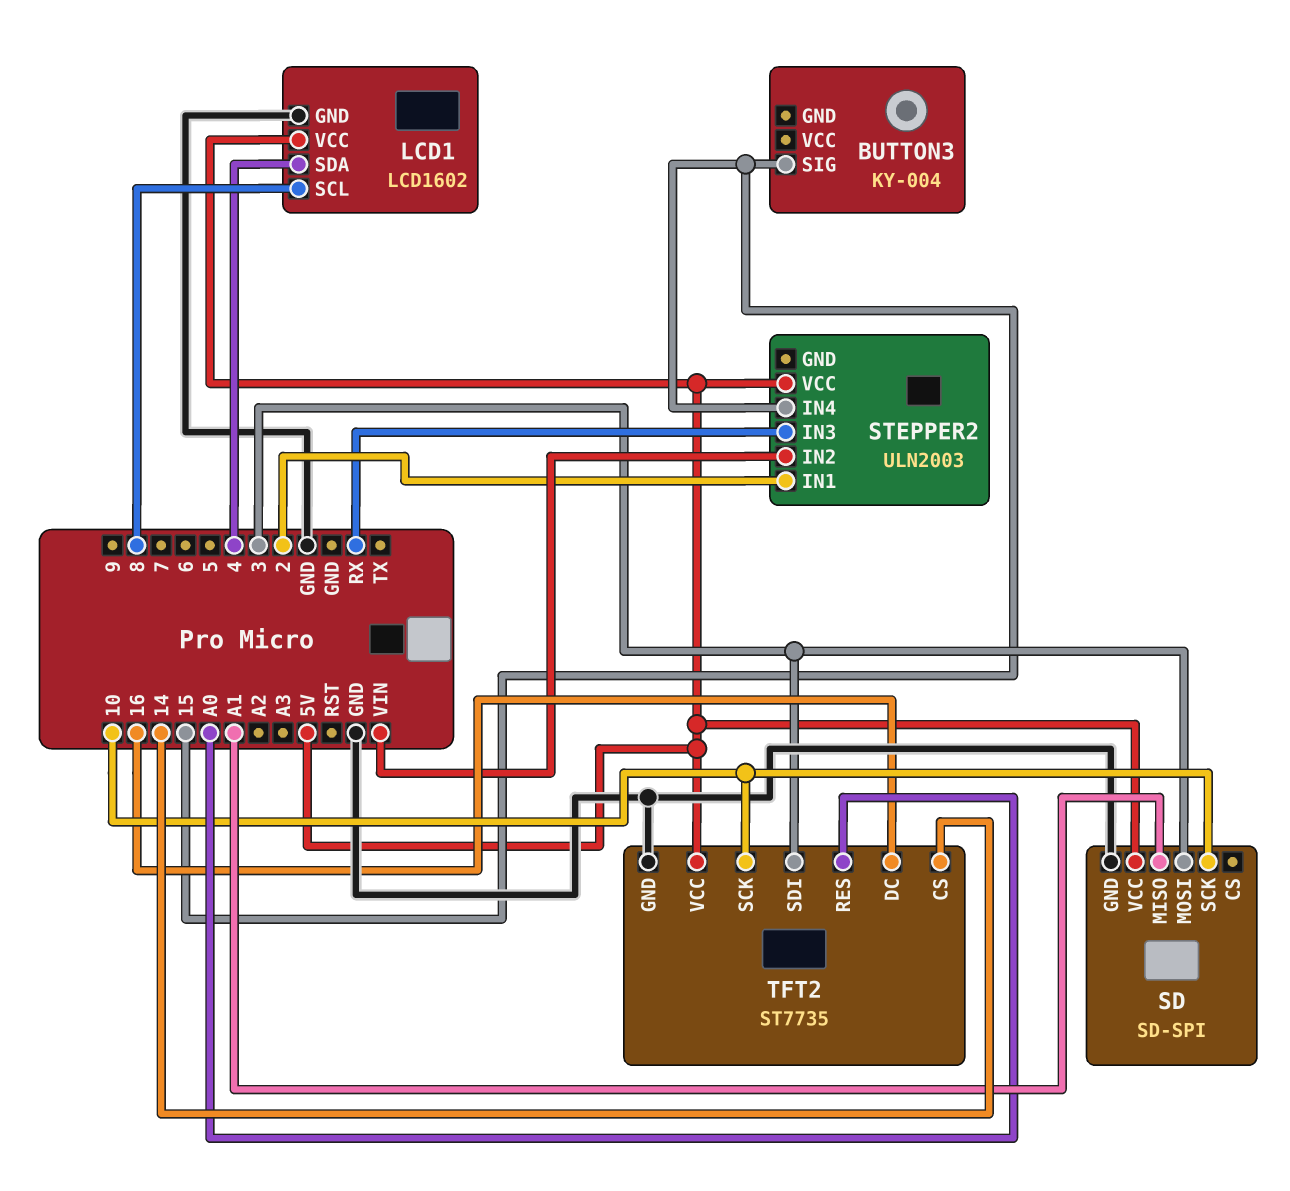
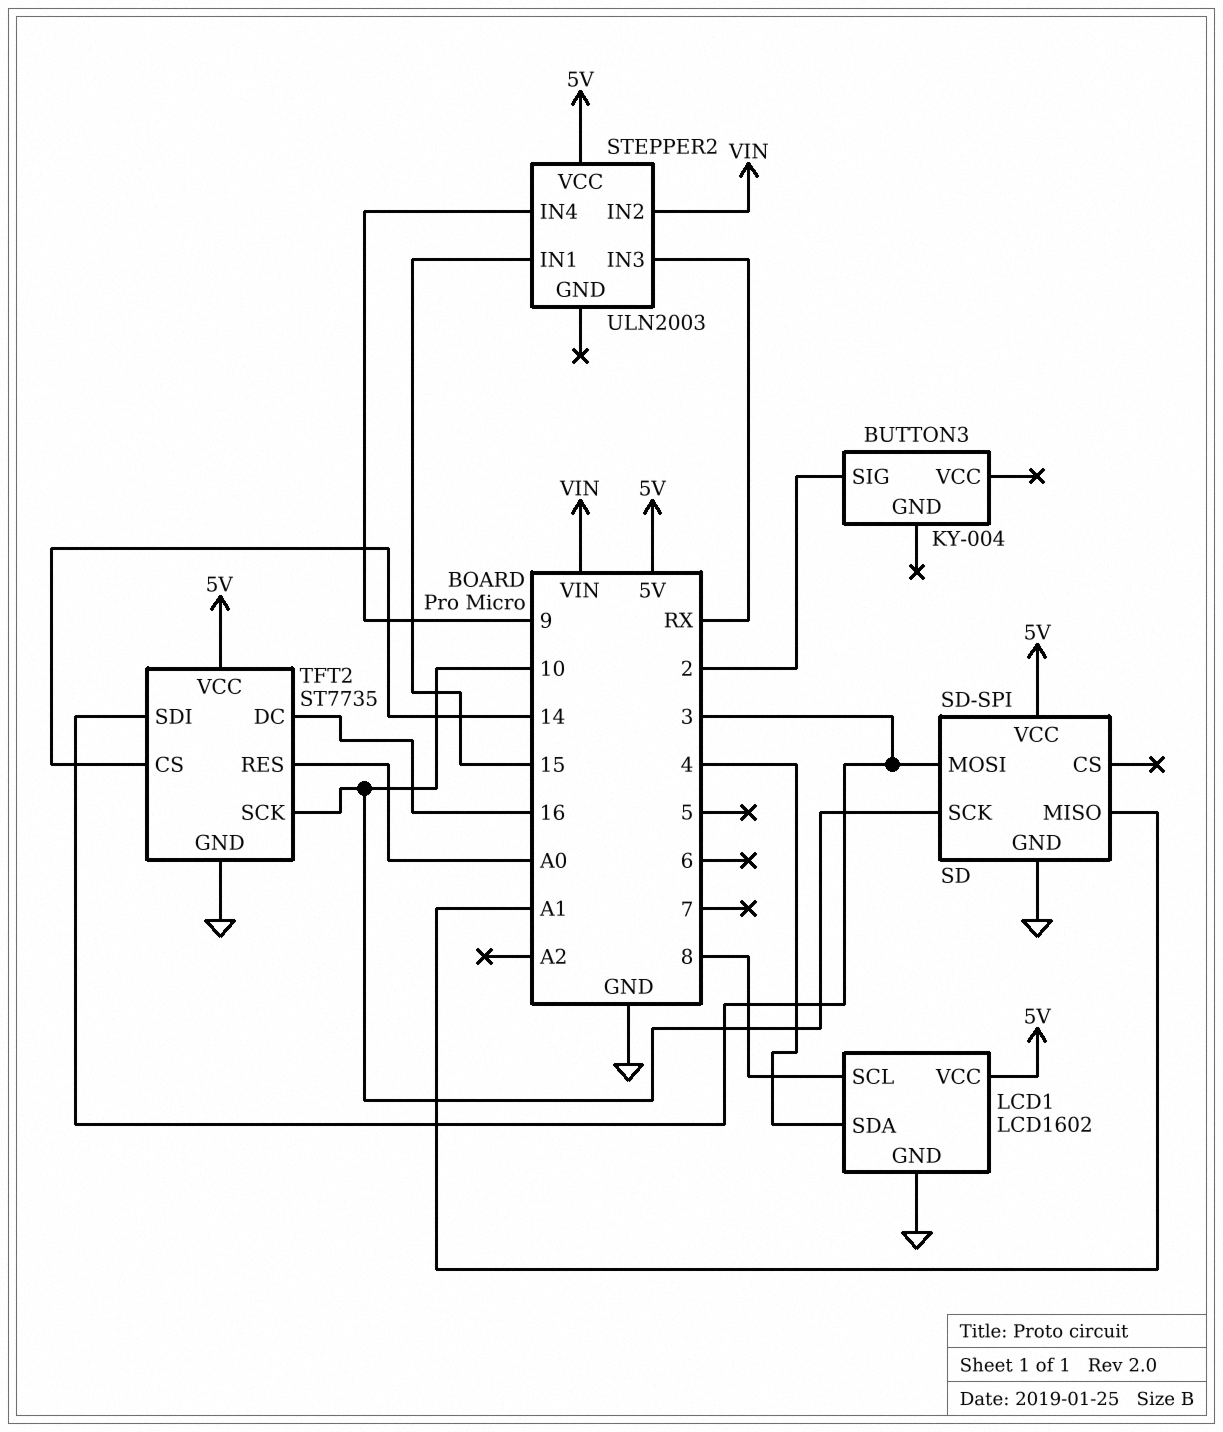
BUTTON3 pin SIG: 15 -> 2
STEPPER2 pin IN1: 2 -> 15
STEPPER2 pin IN4: 15 -> 9

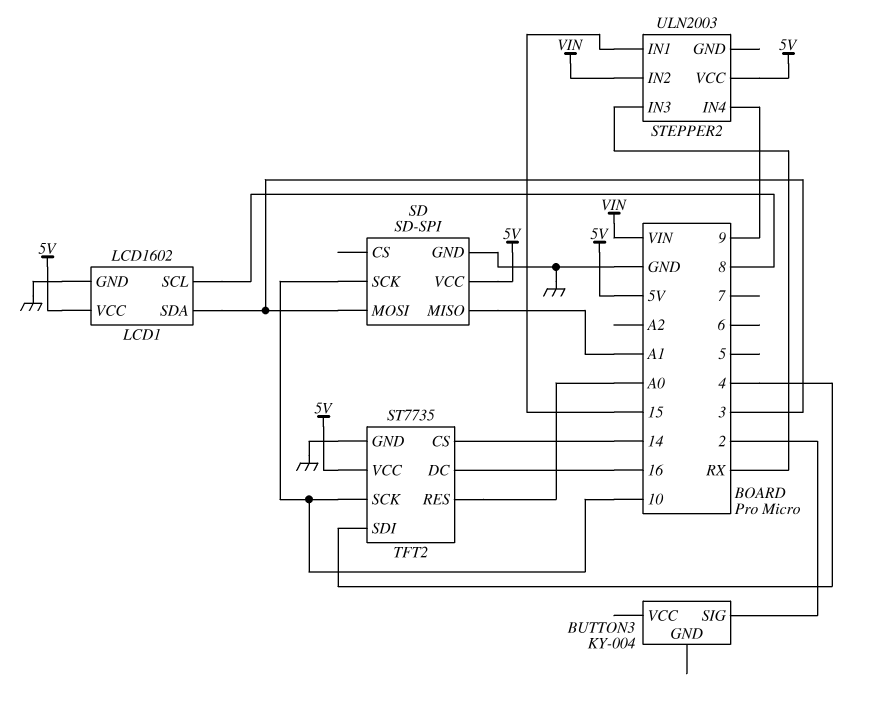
LCD1 pin SDA: 4 -> 3
TFT2 pin SDI: 3 -> 4

